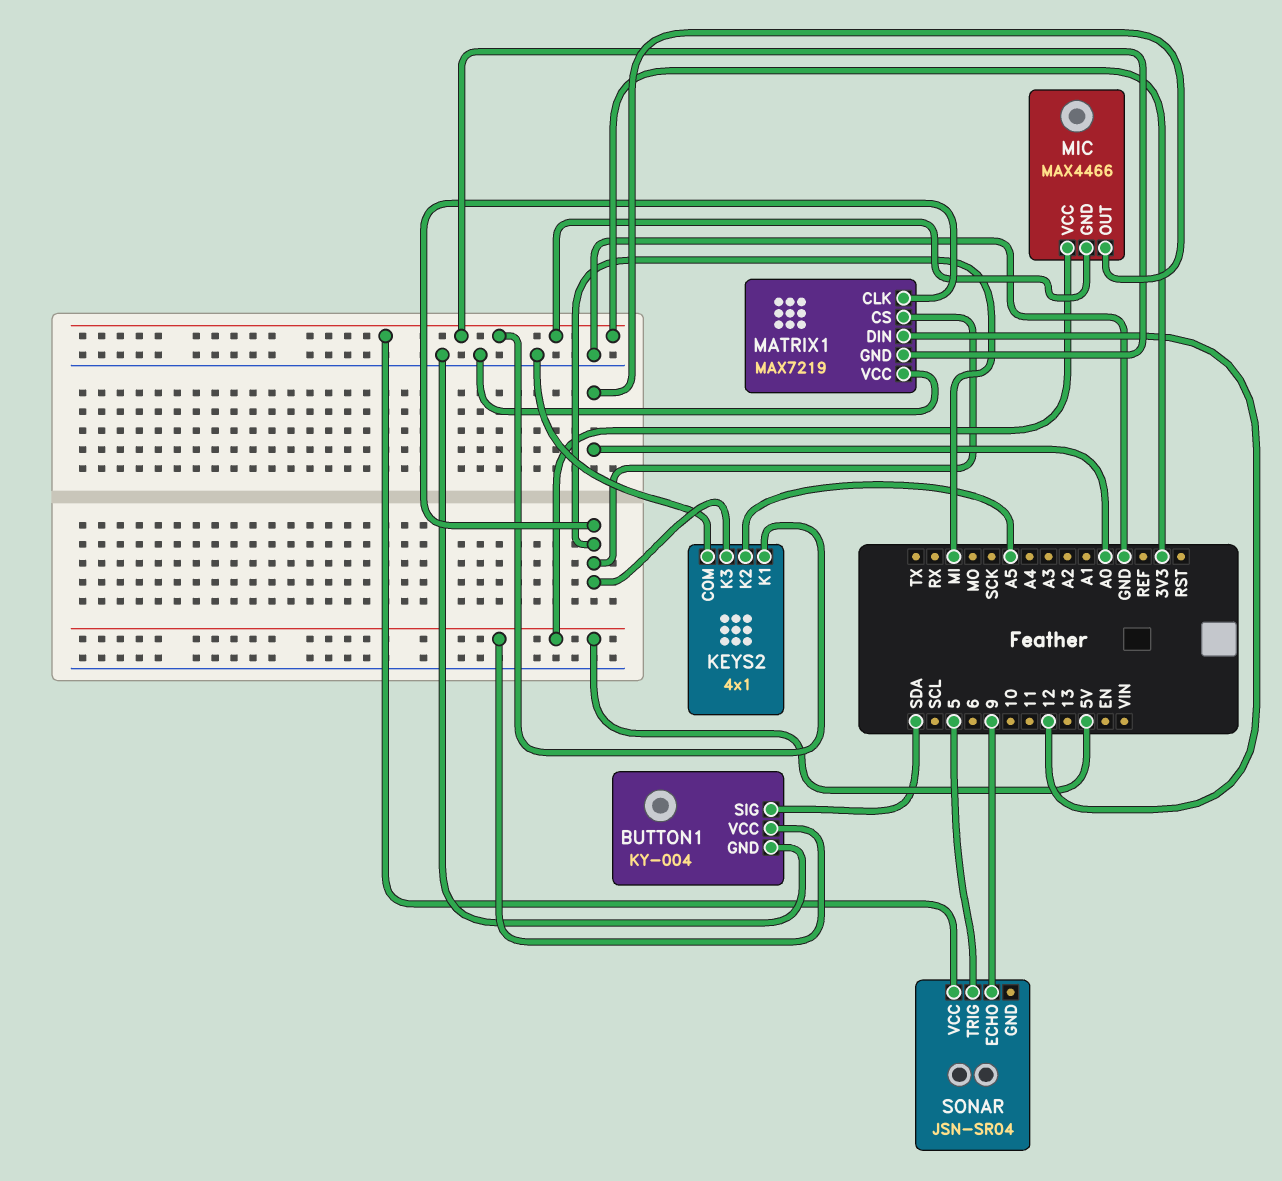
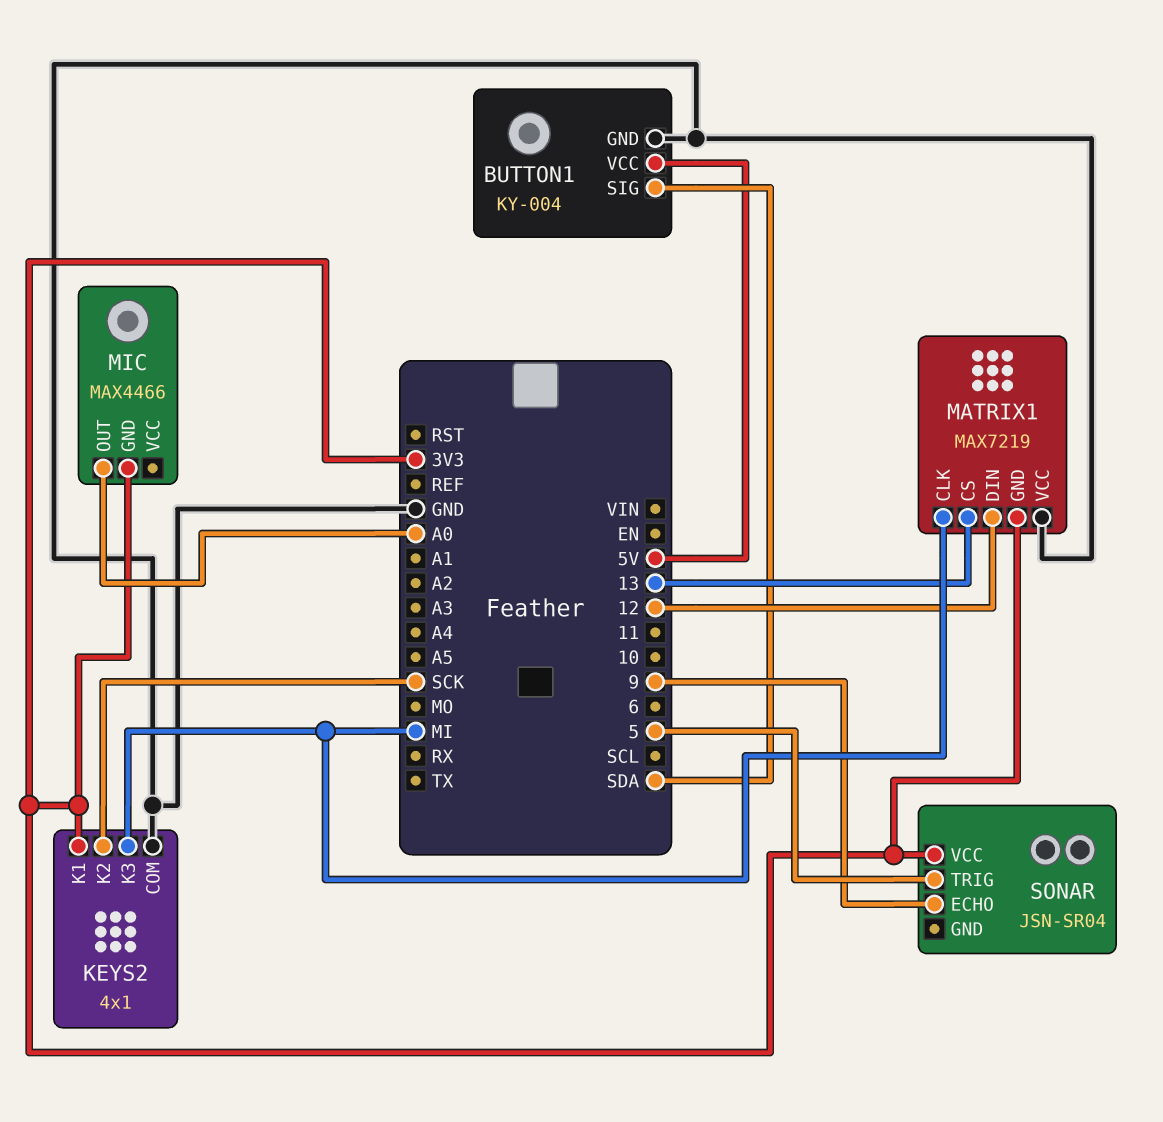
KEYS2 pin K2: A5 -> SCK
MATRIX1 pin CS: MI -> 13
MIC pin VCC: 5V -> none

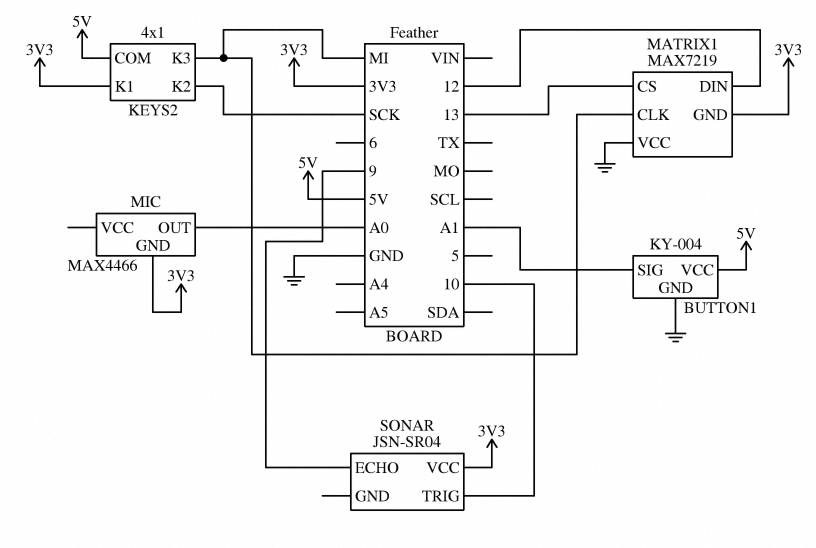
BUTTON1 pin SIG: SDA -> A1
KEYS2 pin COM: GND -> 5V
SONAR pin TRIG: 5 -> 10

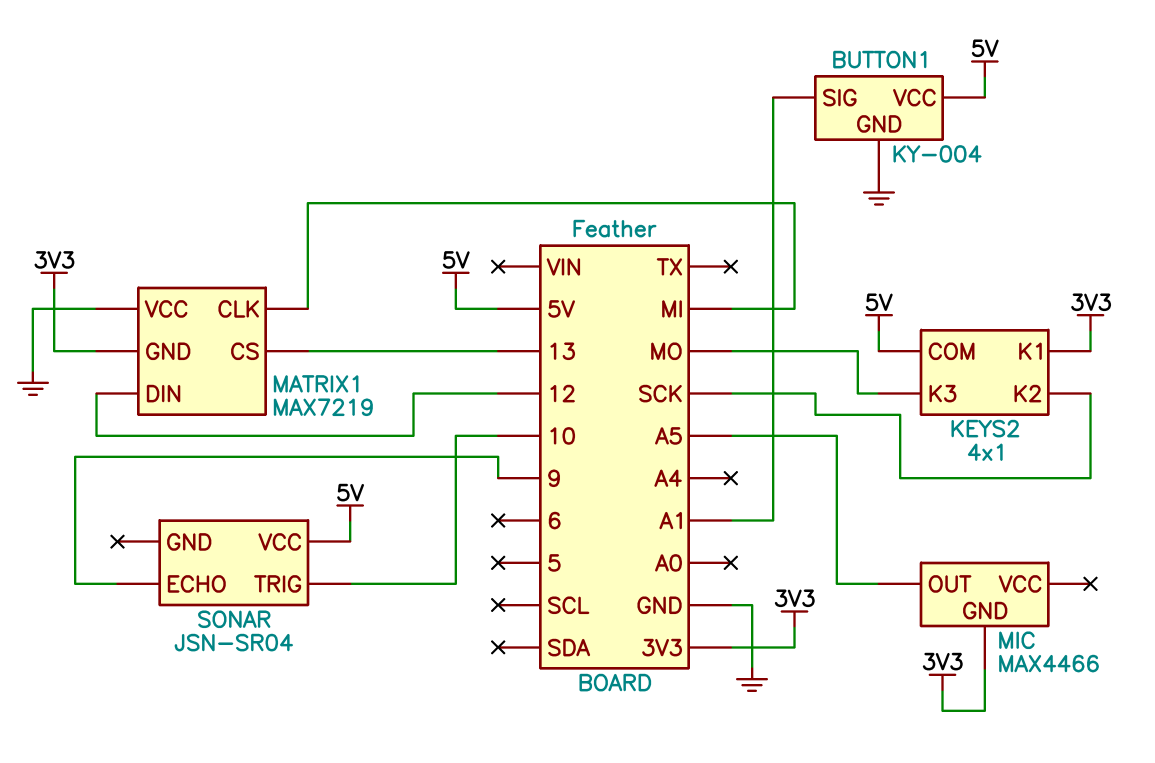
KEYS2 pin K3: MI -> MO
MIC pin OUT: A0 -> A5
SONAR pin VCC: 3V3 -> 5V

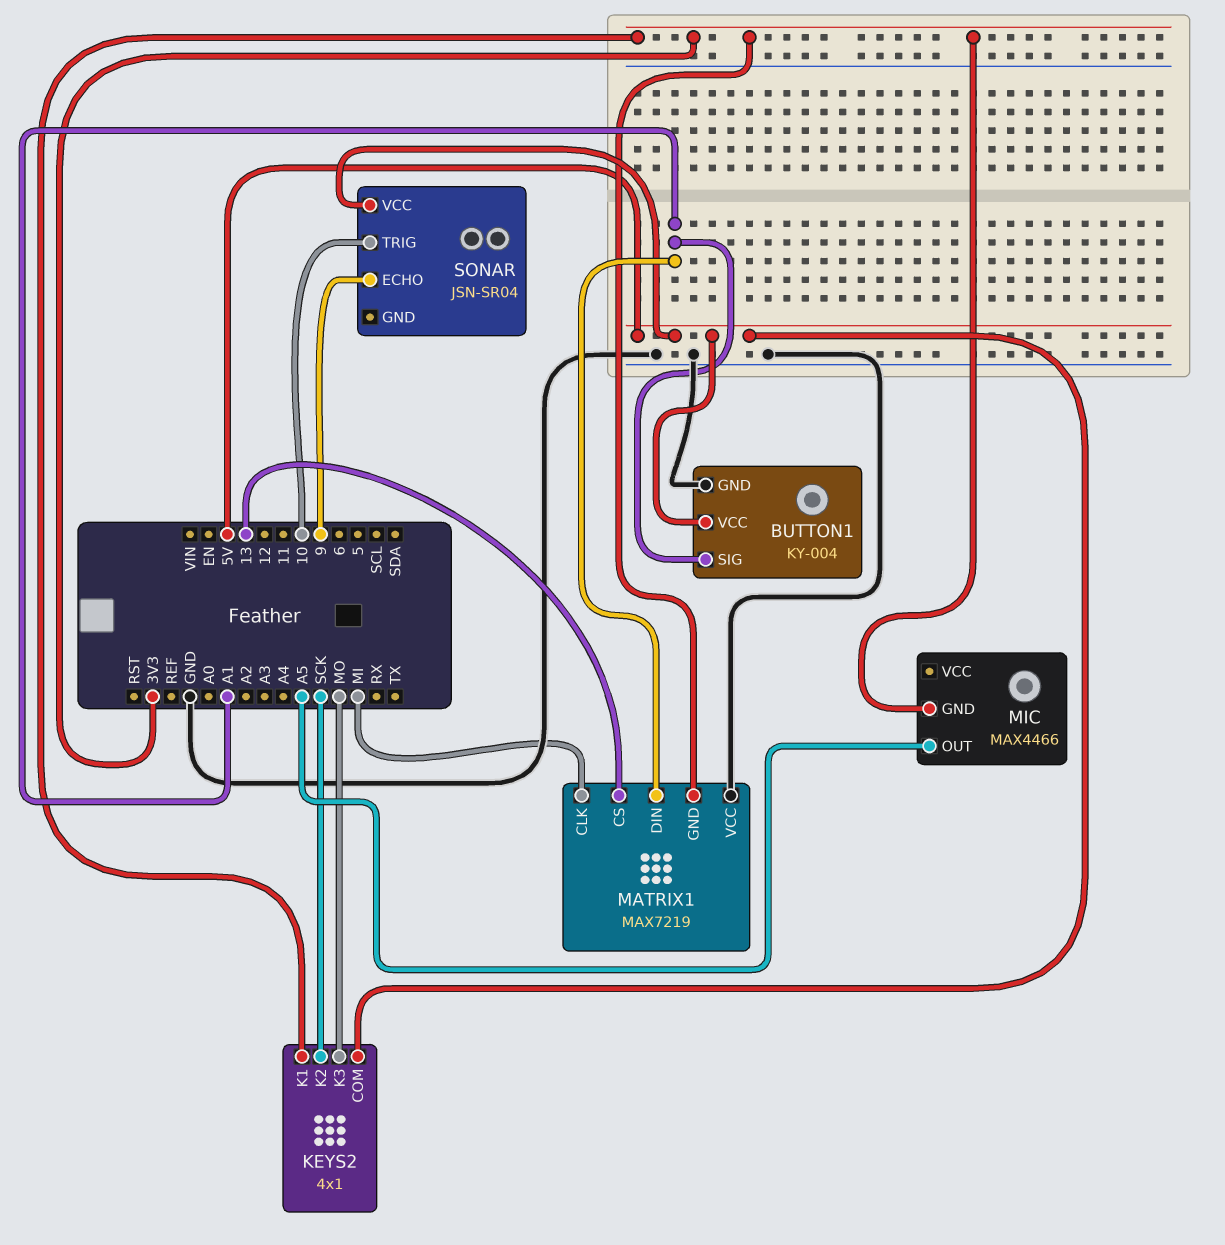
MATRIX1 pin DIN: 12 -> A1

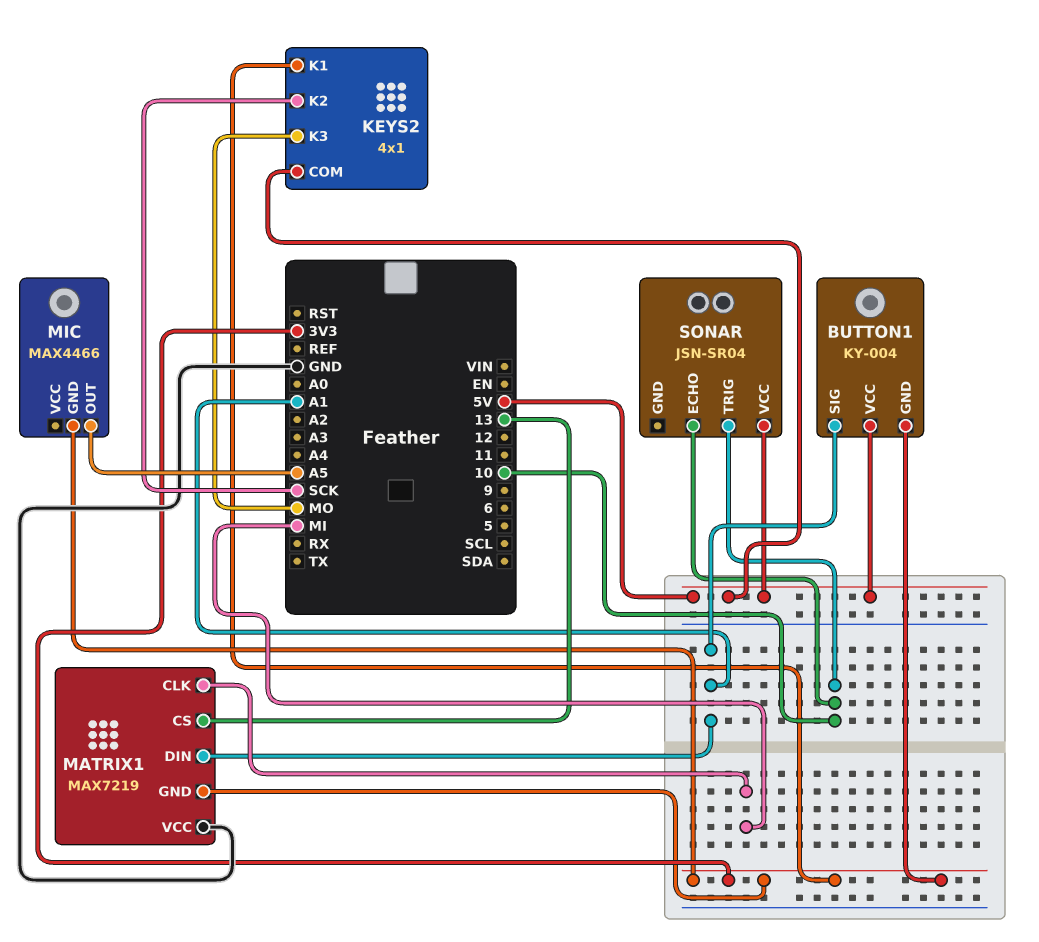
BUTTON1 pin GND: GND -> 3V3
SONAR pin ECHO: 9 -> 10

